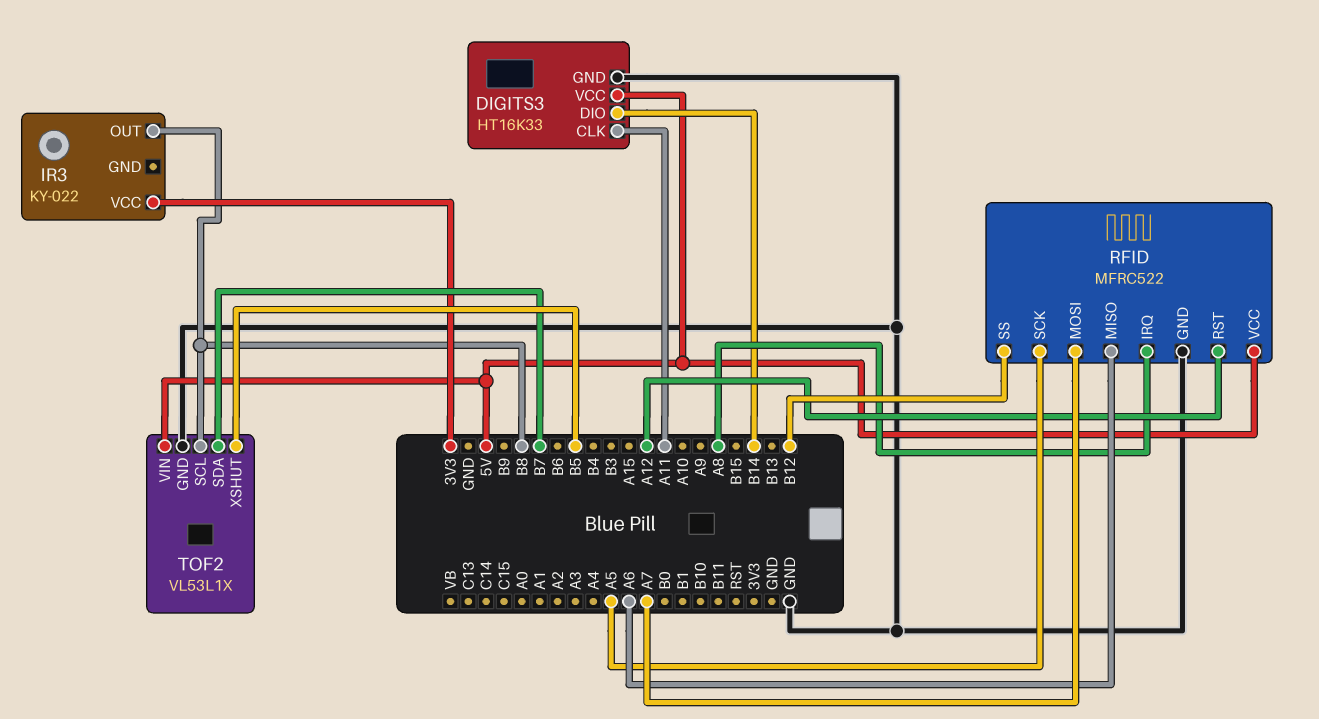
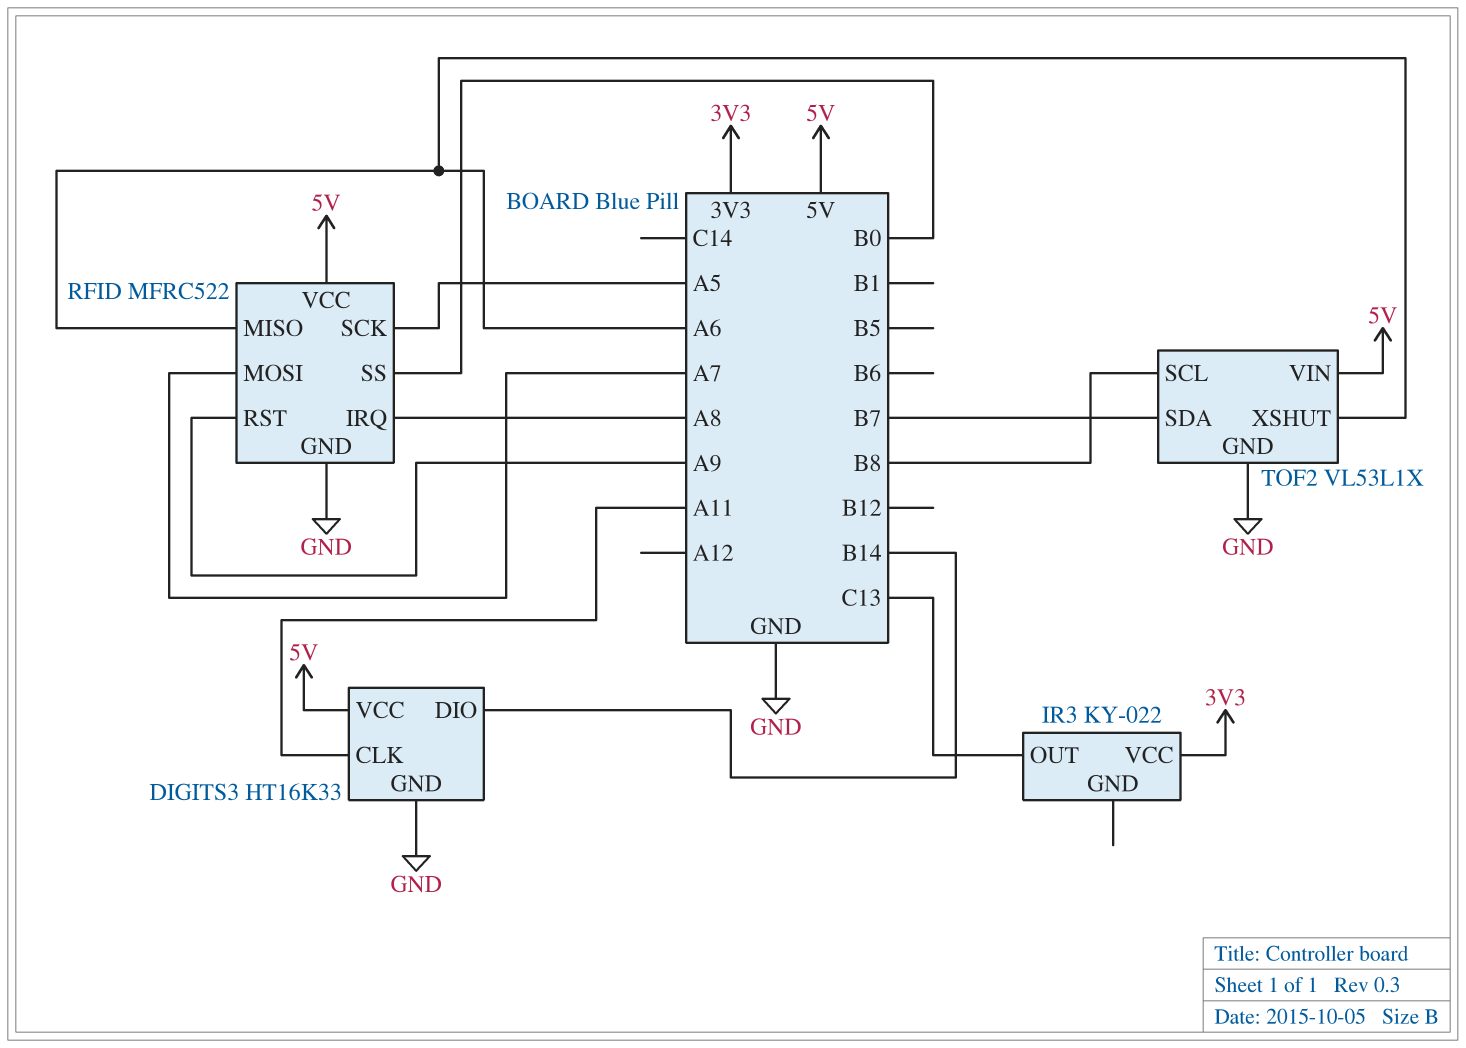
IR3 pin OUT: B8 -> C13
RFID pin RST: A12 -> A9
RFID pin SS: B12 -> B0
TOF2 pin XSHUT: B5 -> A6

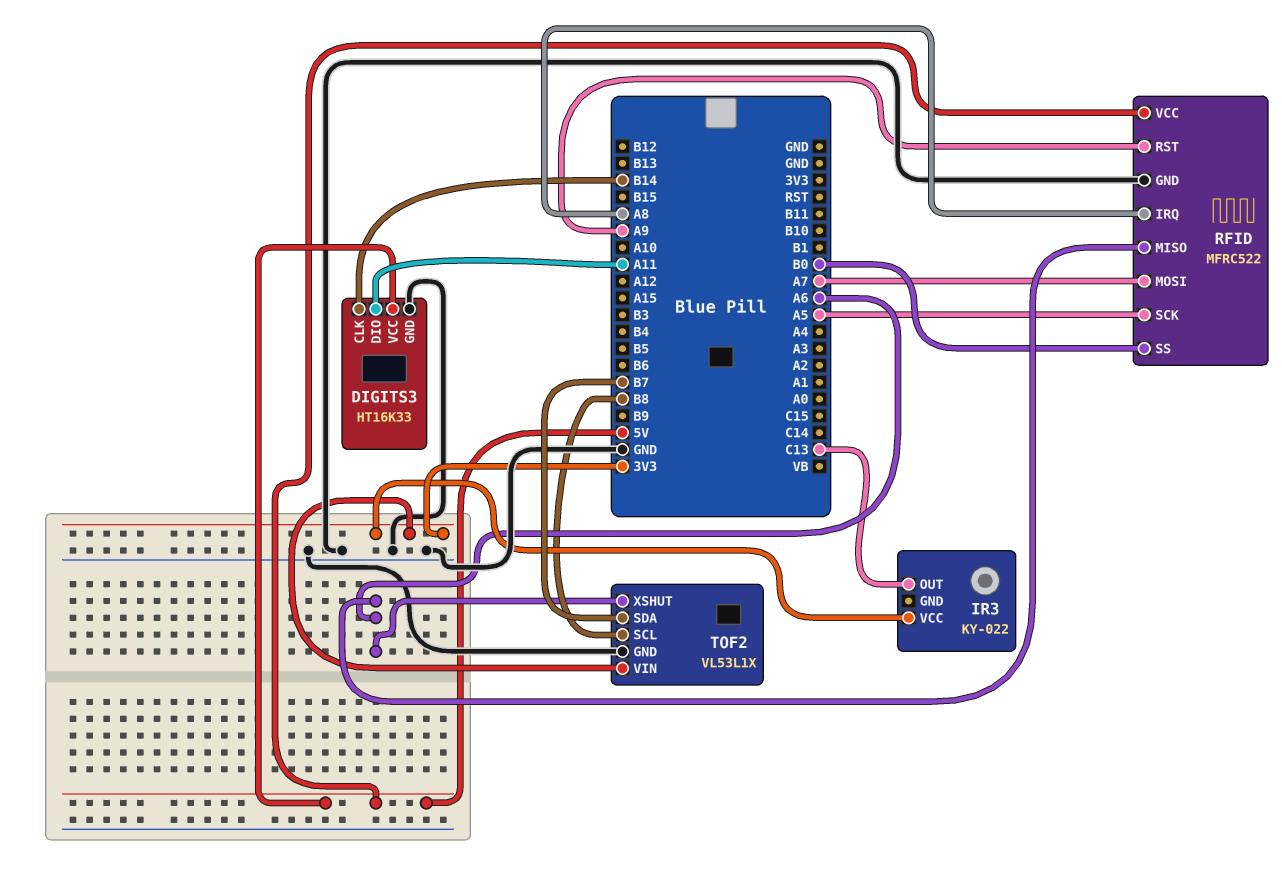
DIGITS3 pin CLK: A11 -> B14
DIGITS3 pin DIO: B14 -> A11
TOF2 pin VIN: 5V -> 3V3

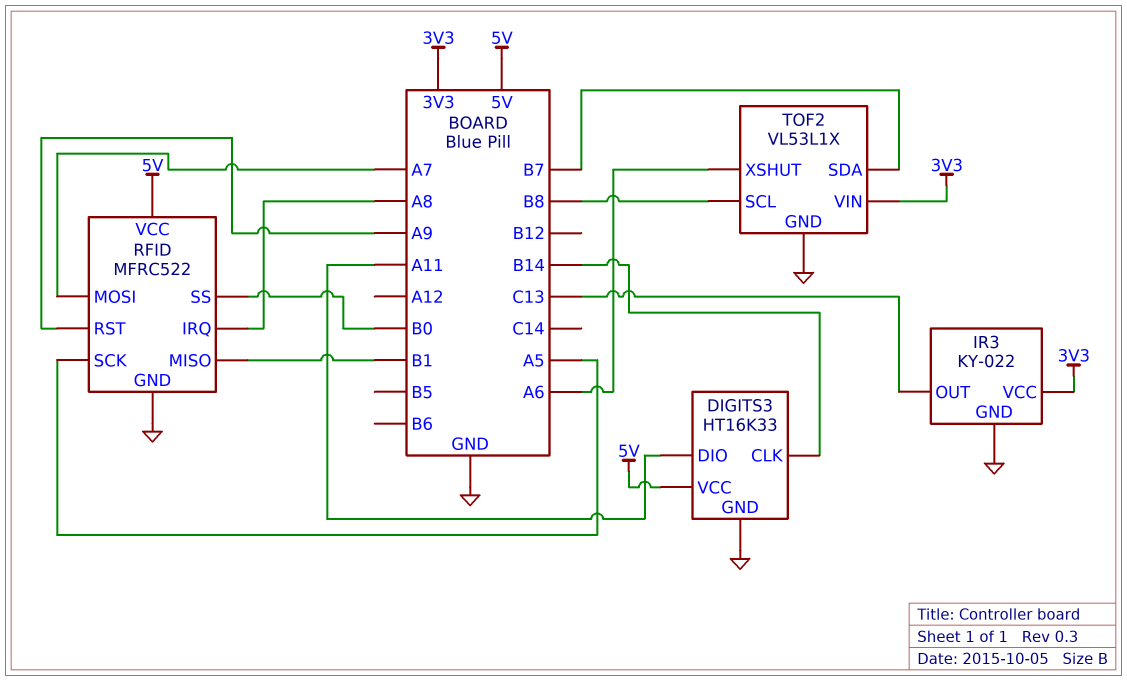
IR3 pin GND: none -> GND
RFID pin MISO: A6 -> B1

